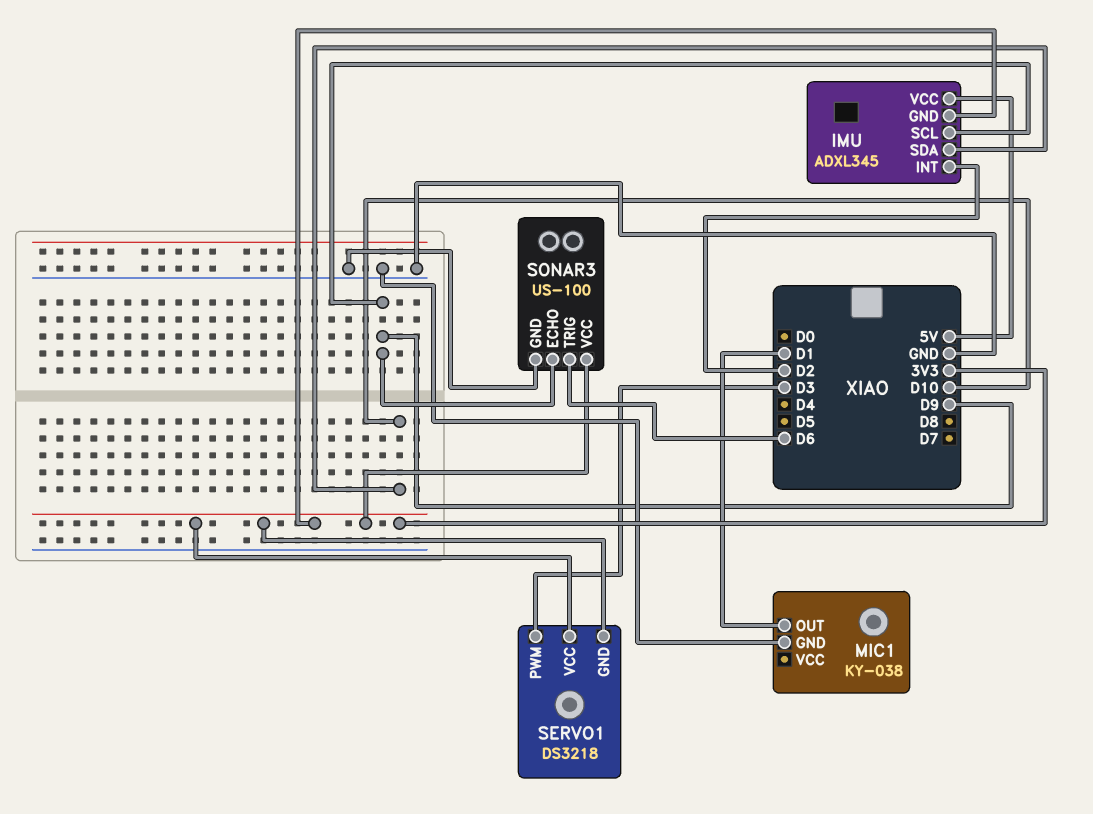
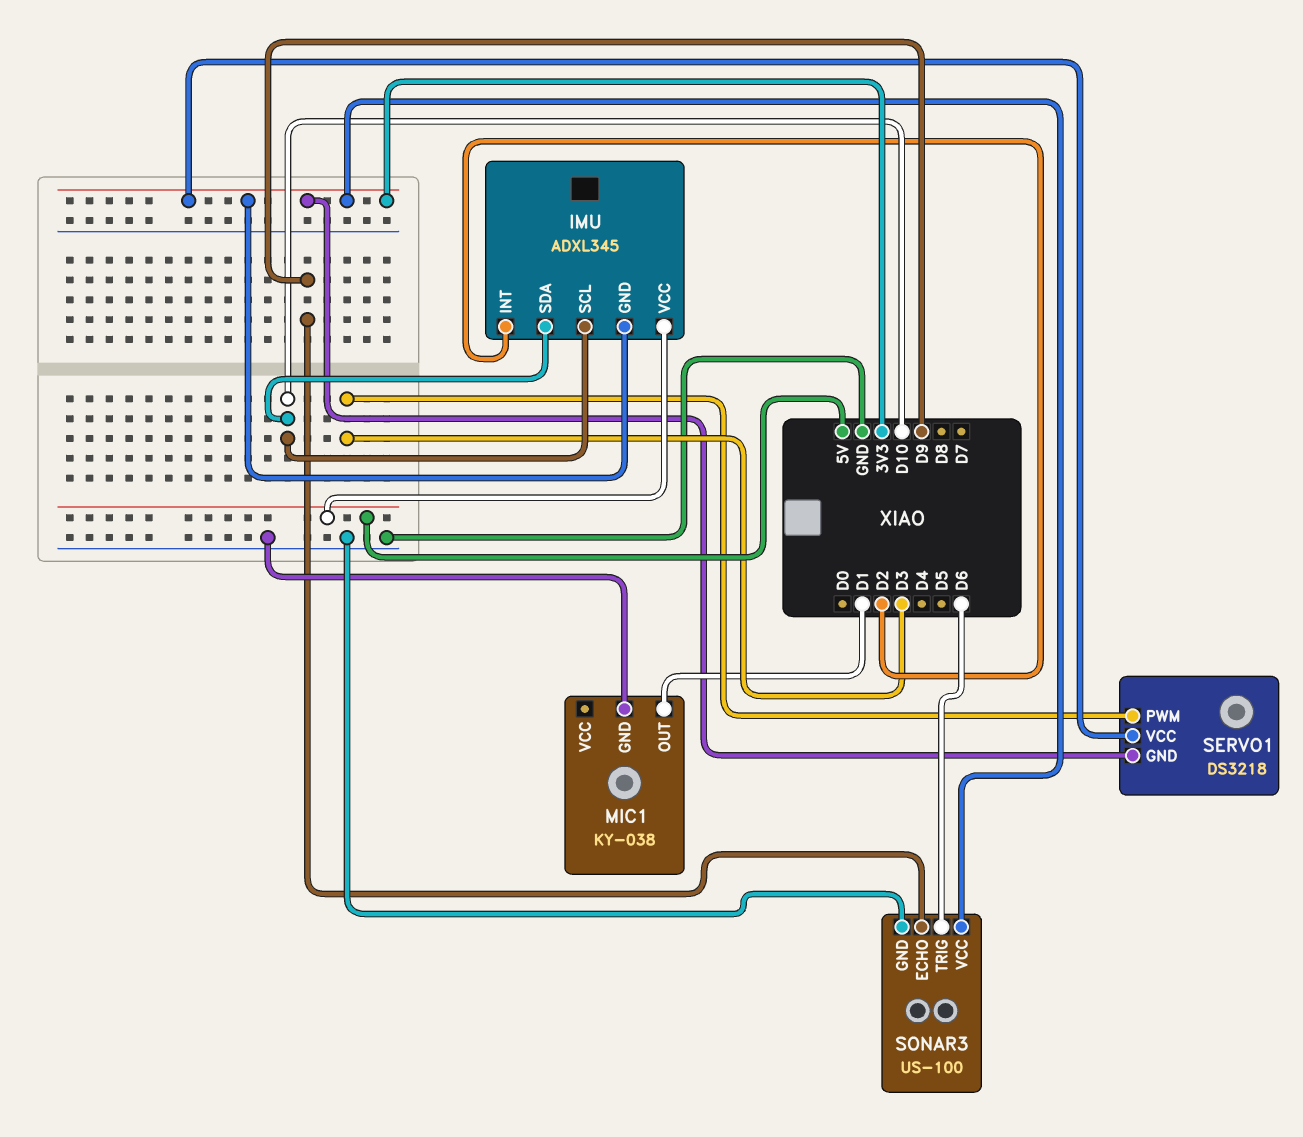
IMU pin SCL: D9 -> D10

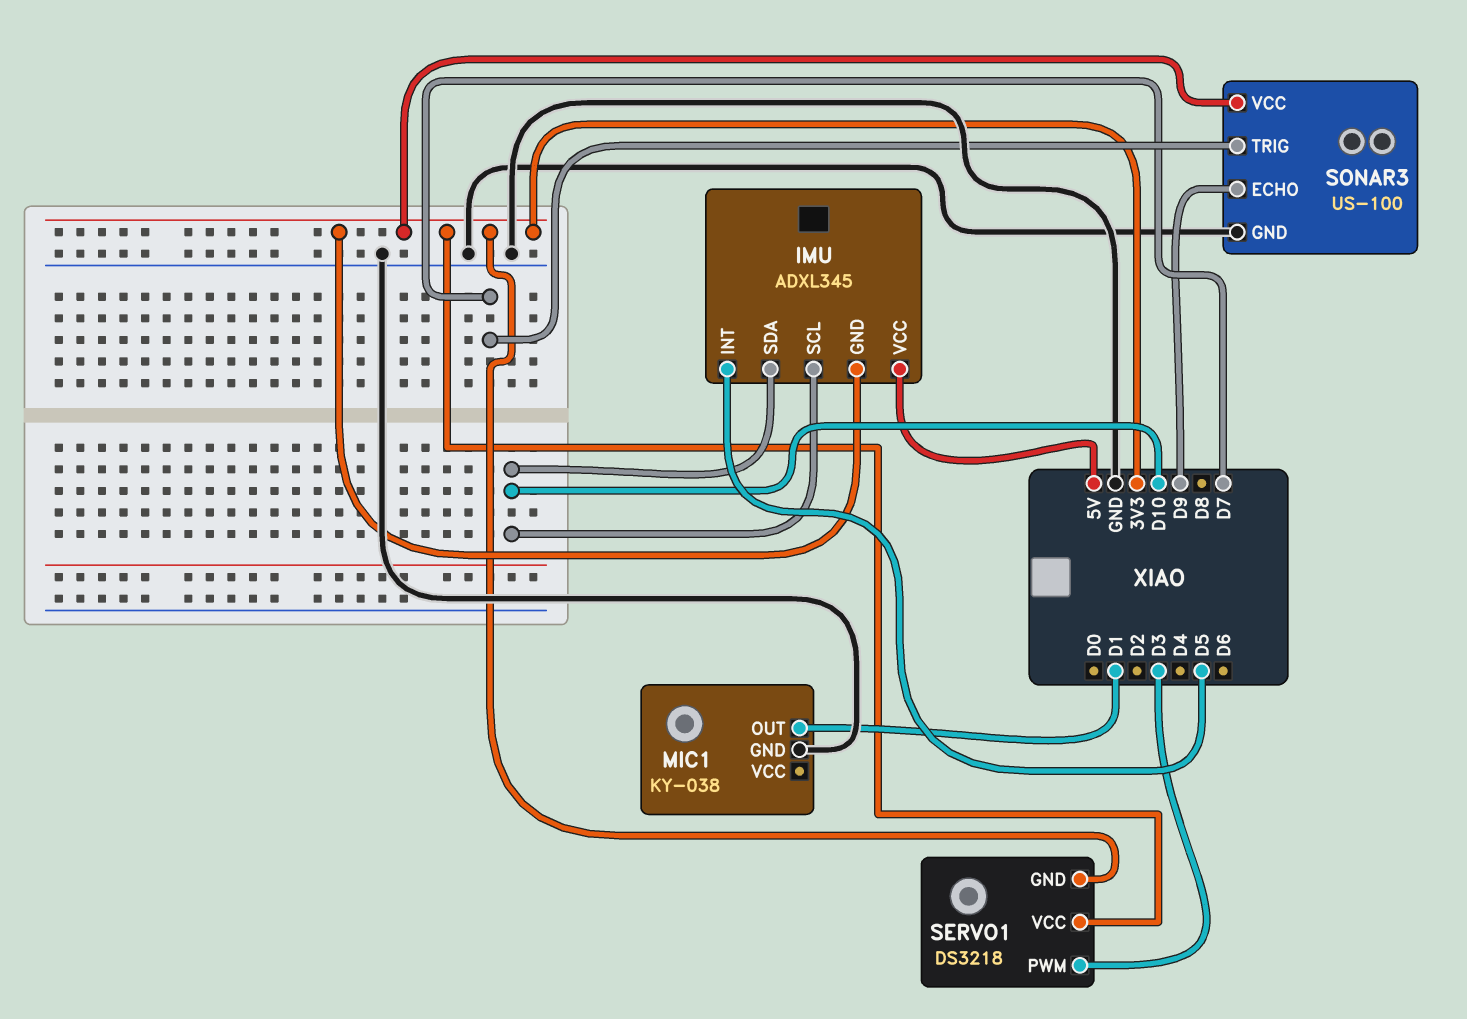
IMU pin INT: D2 -> D5
SONAR3 pin TRIG: D6 -> D7

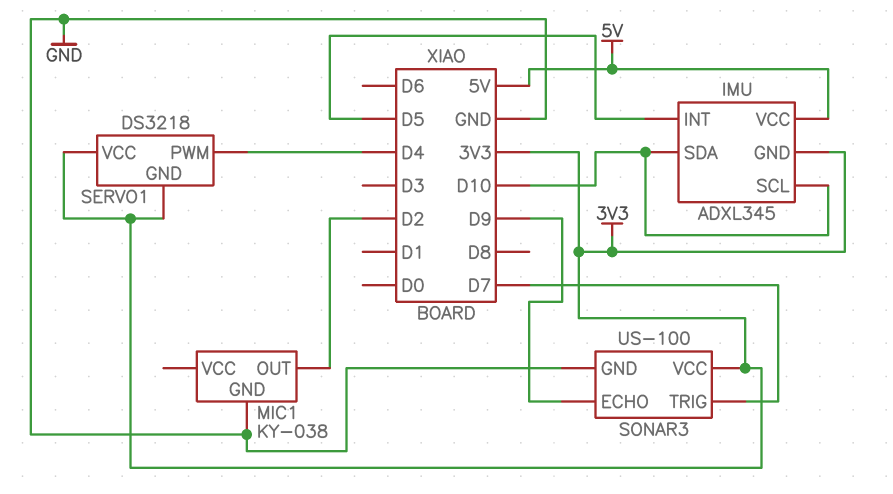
MIC1 pin OUT: D1 -> D2
SERVO1 pin PWM: D3 -> D4

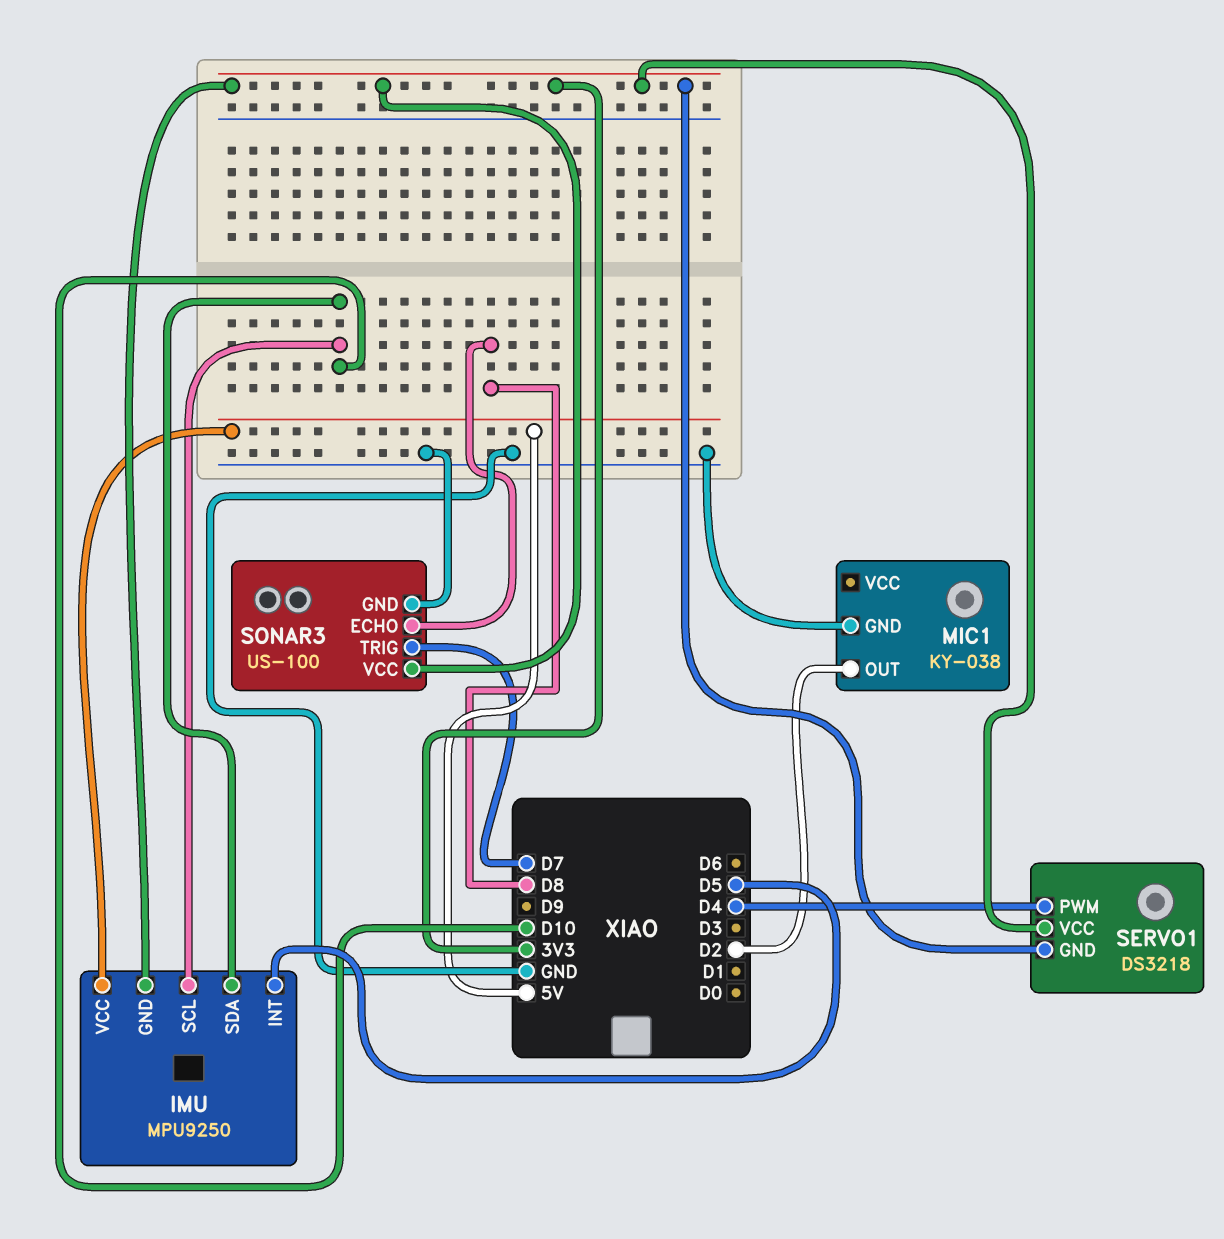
IMU: ADXL345 -> MPU9250
SONAR3 pin ECHO: D9 -> D8

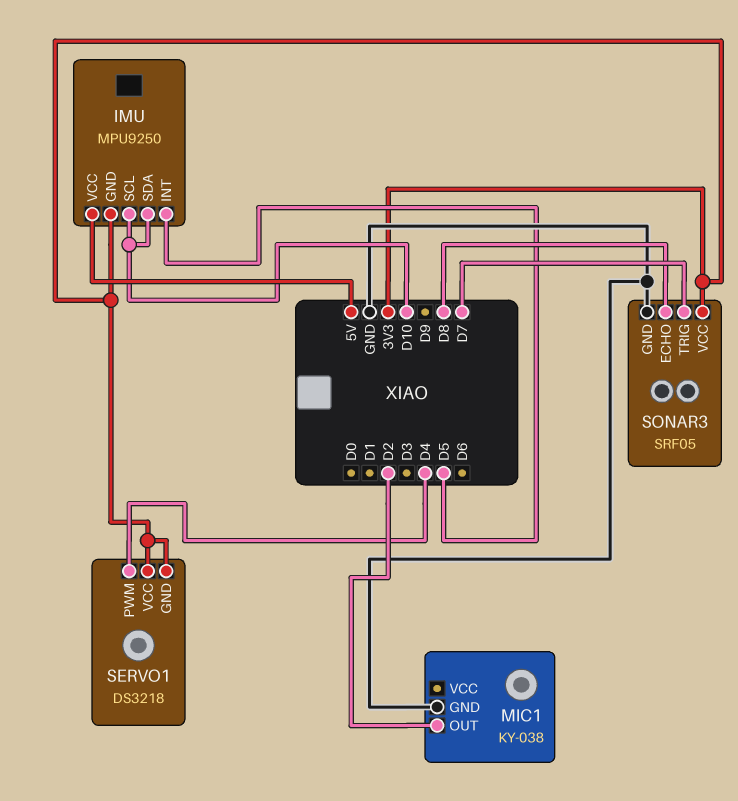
SONAR3: US-100 -> SRF05

